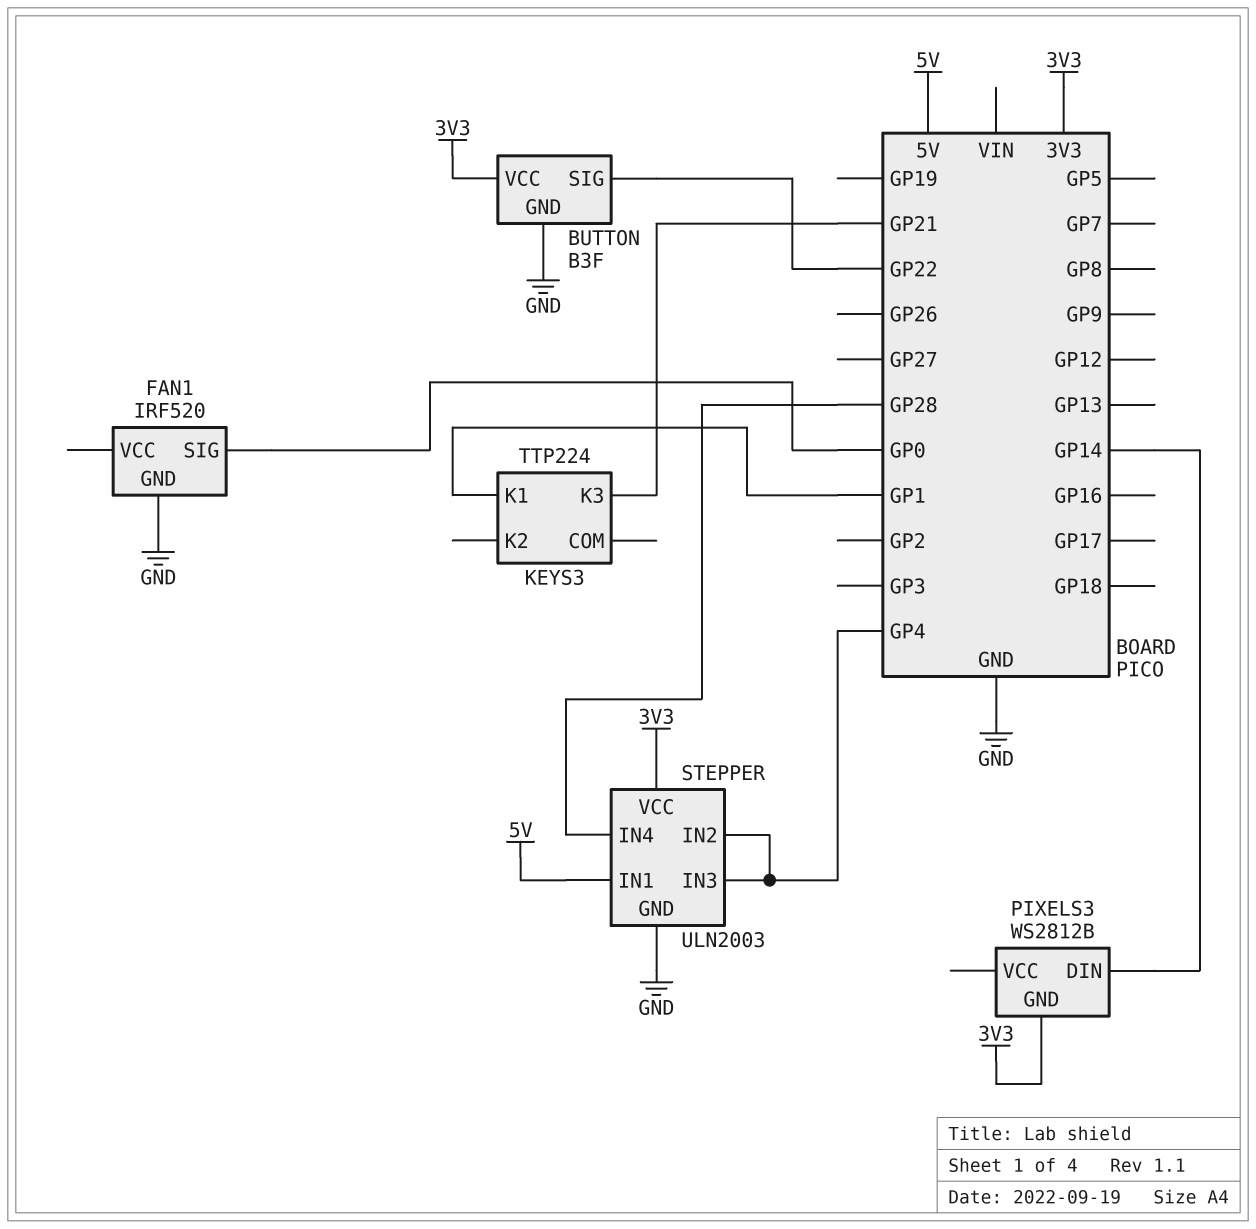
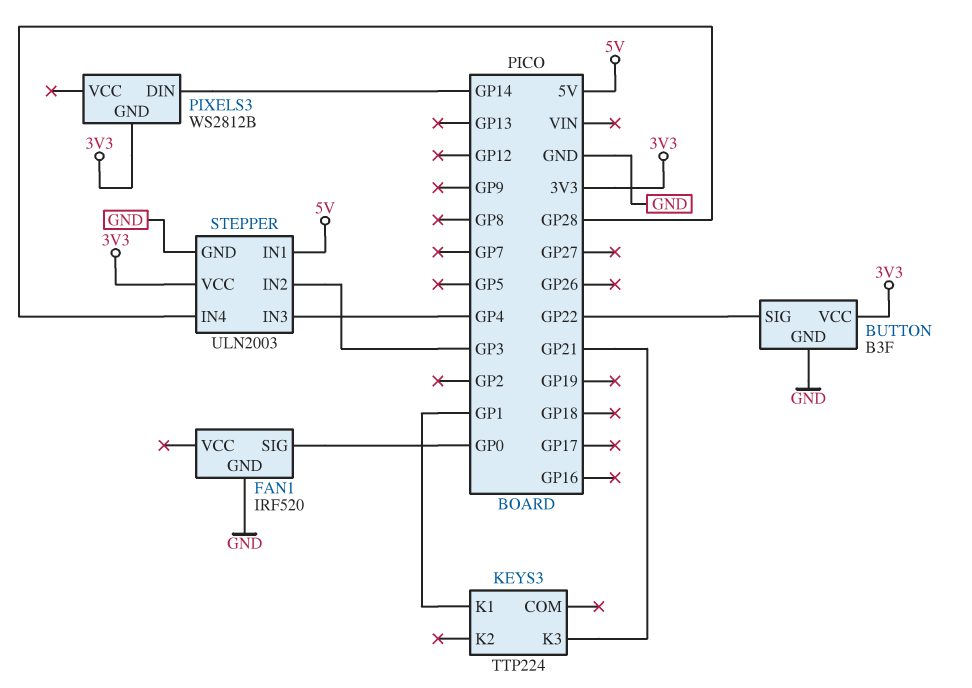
STEPPER pin IN2: GP4 -> GP3

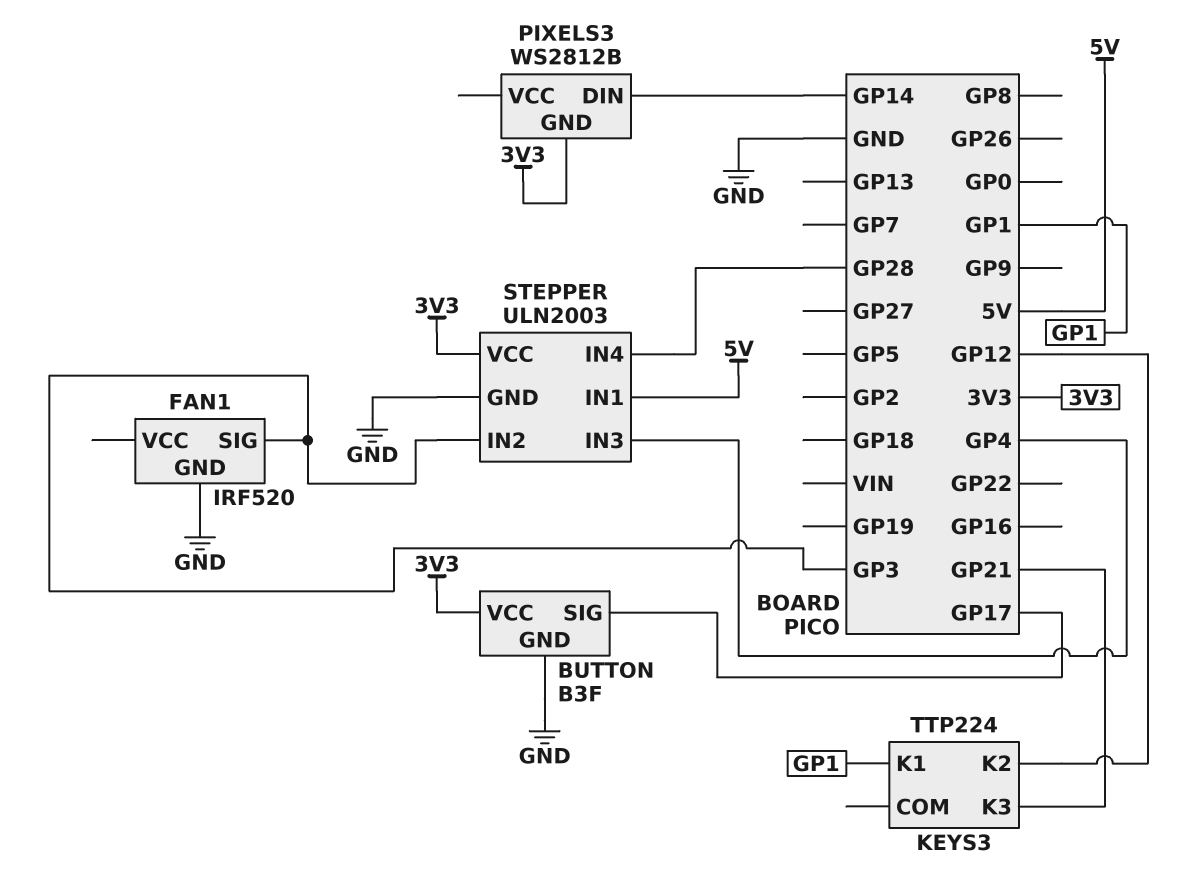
BUTTON pin SIG: GP22 -> GP17
FAN1 pin SIG: GP0 -> GP3
KEYS3 pin K2: none -> GP12

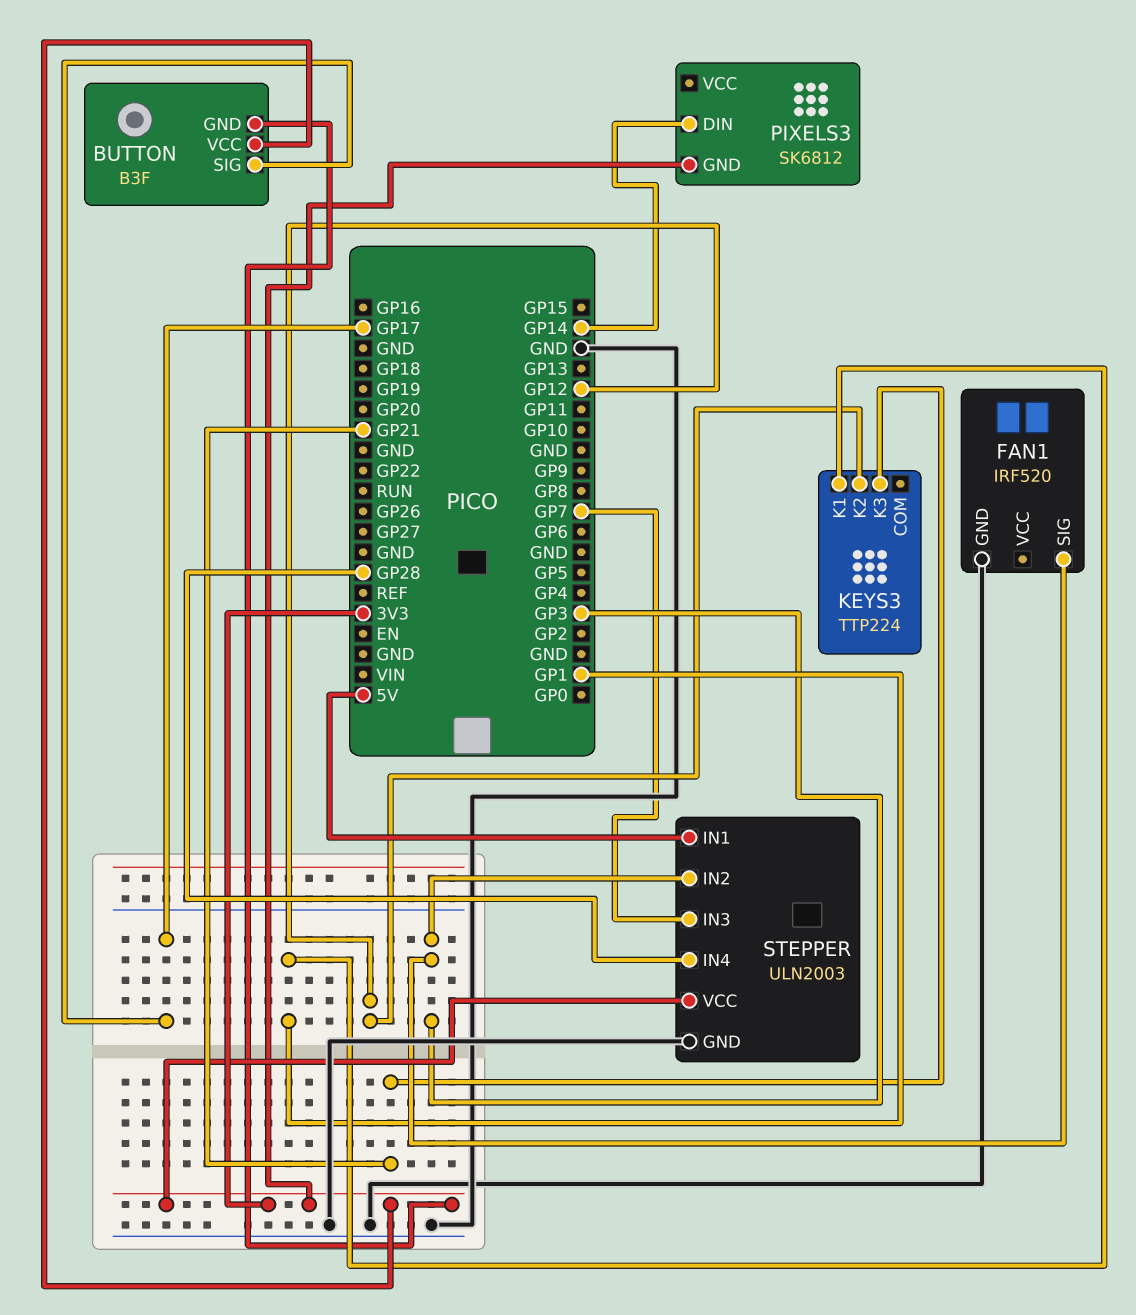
BUTTON pin GND: GND -> 3V3
PIXELS3: WS2812B -> SK6812
STEPPER pin IN3: GP4 -> GP7

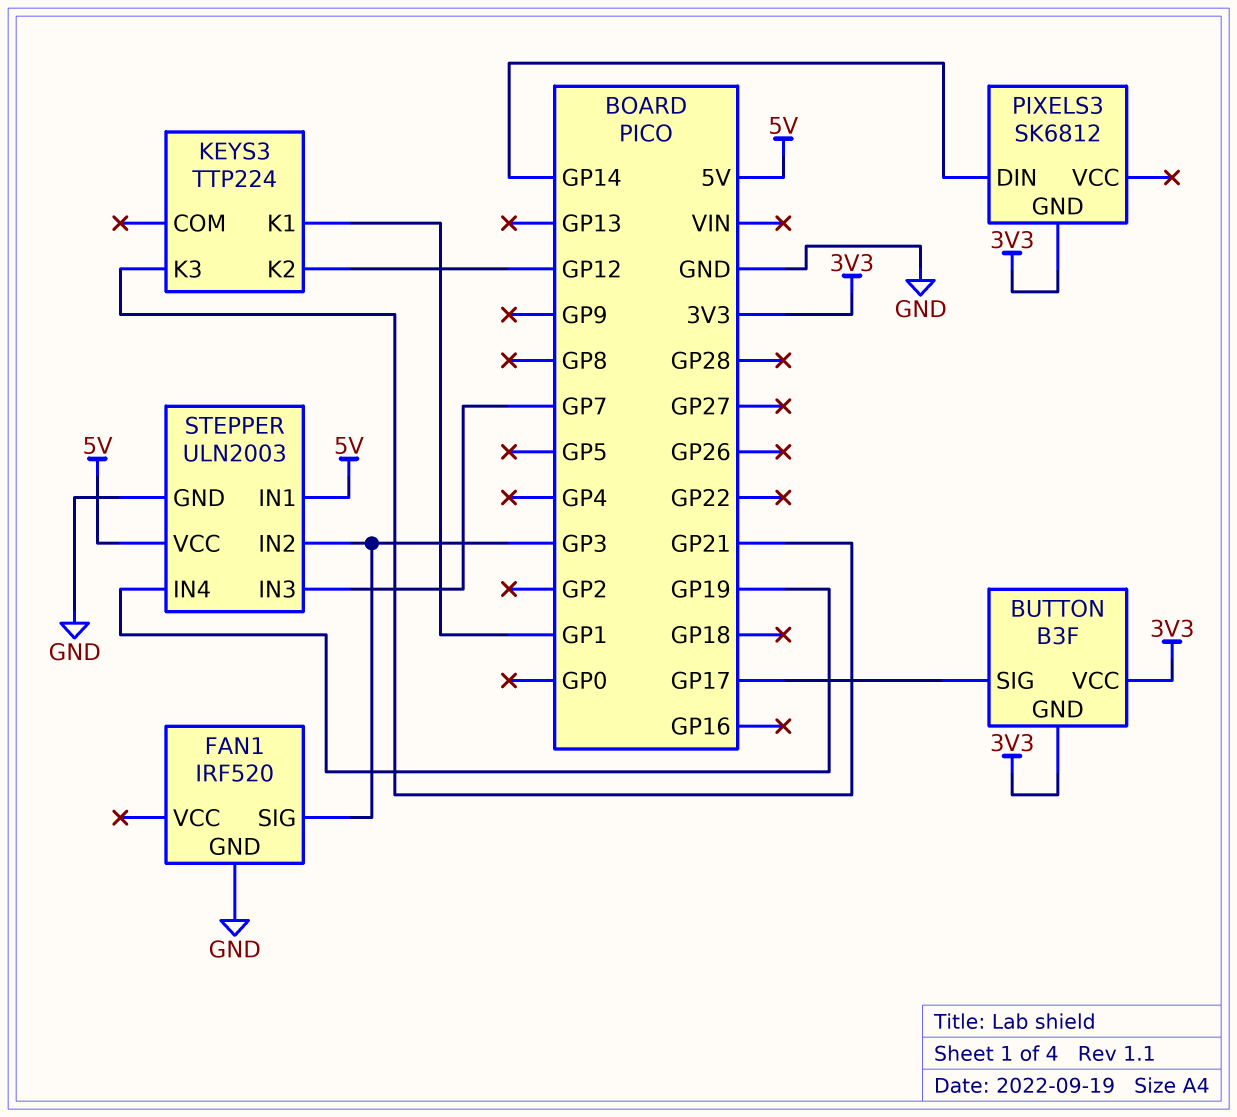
STEPPER pin IN4: GP28 -> GP19
STEPPER pin VCC: 3V3 -> 5V

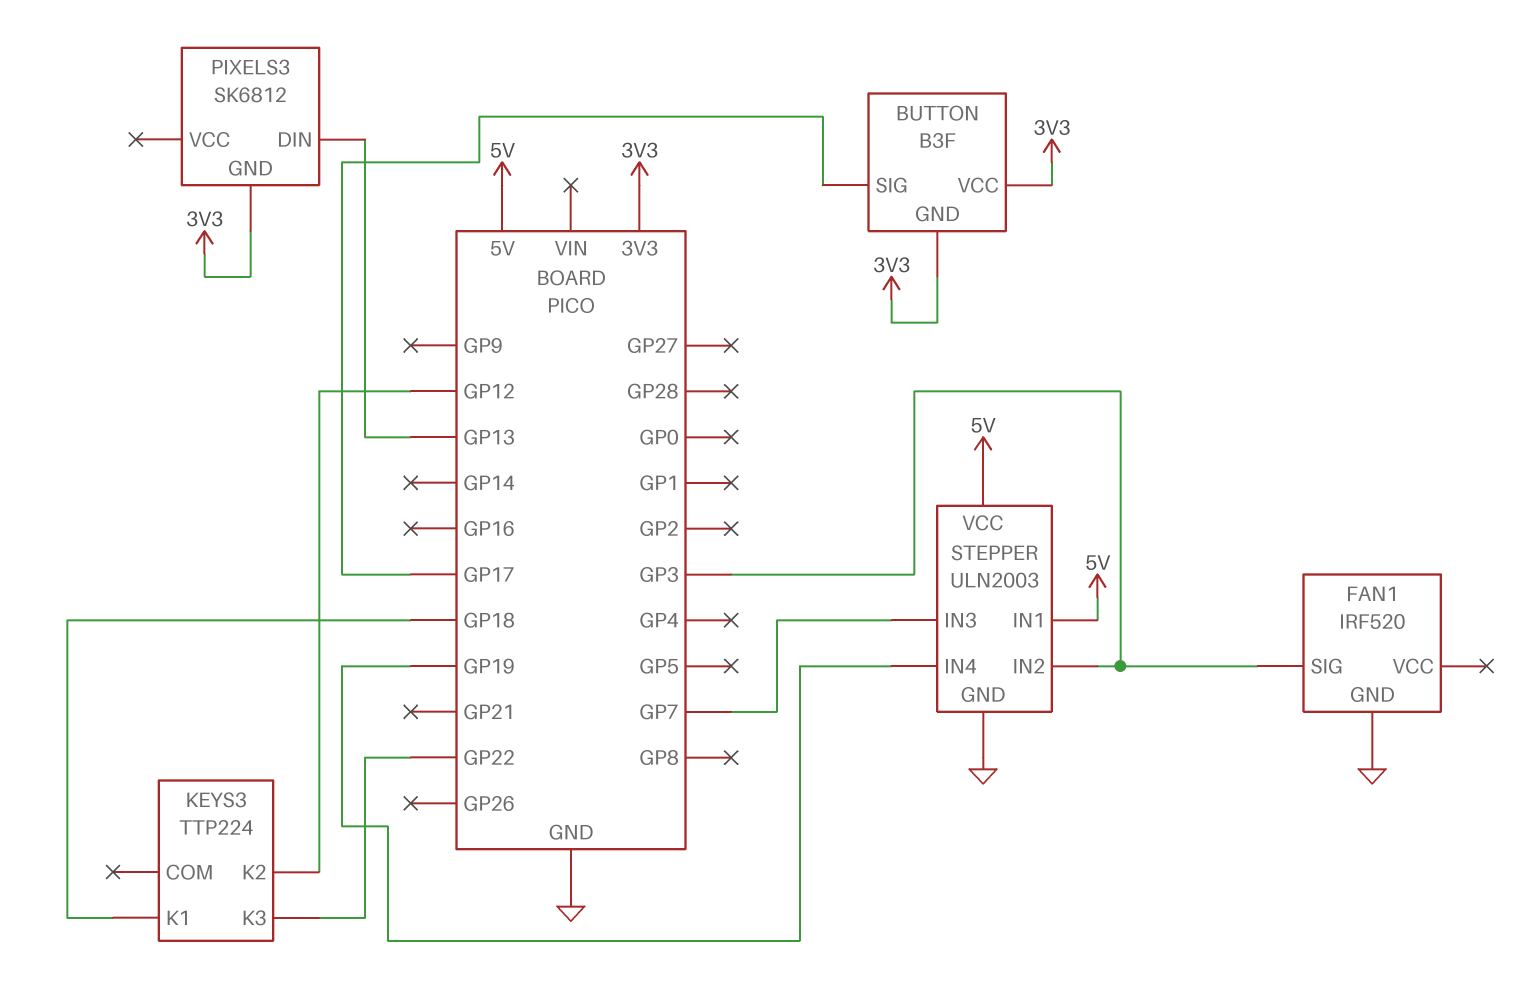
KEYS3 pin K1: GP1 -> GP18
KEYS3 pin K3: GP21 -> GP22
PIXELS3 pin DIN: GP14 -> GP13

